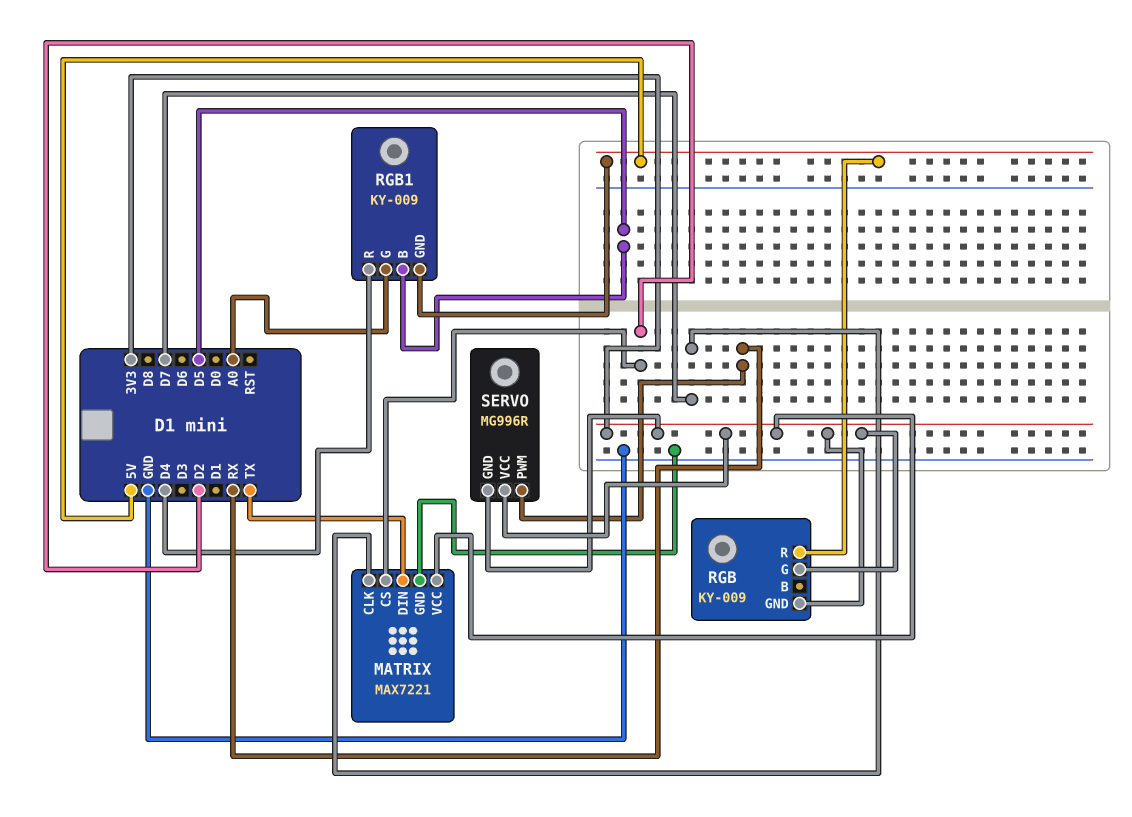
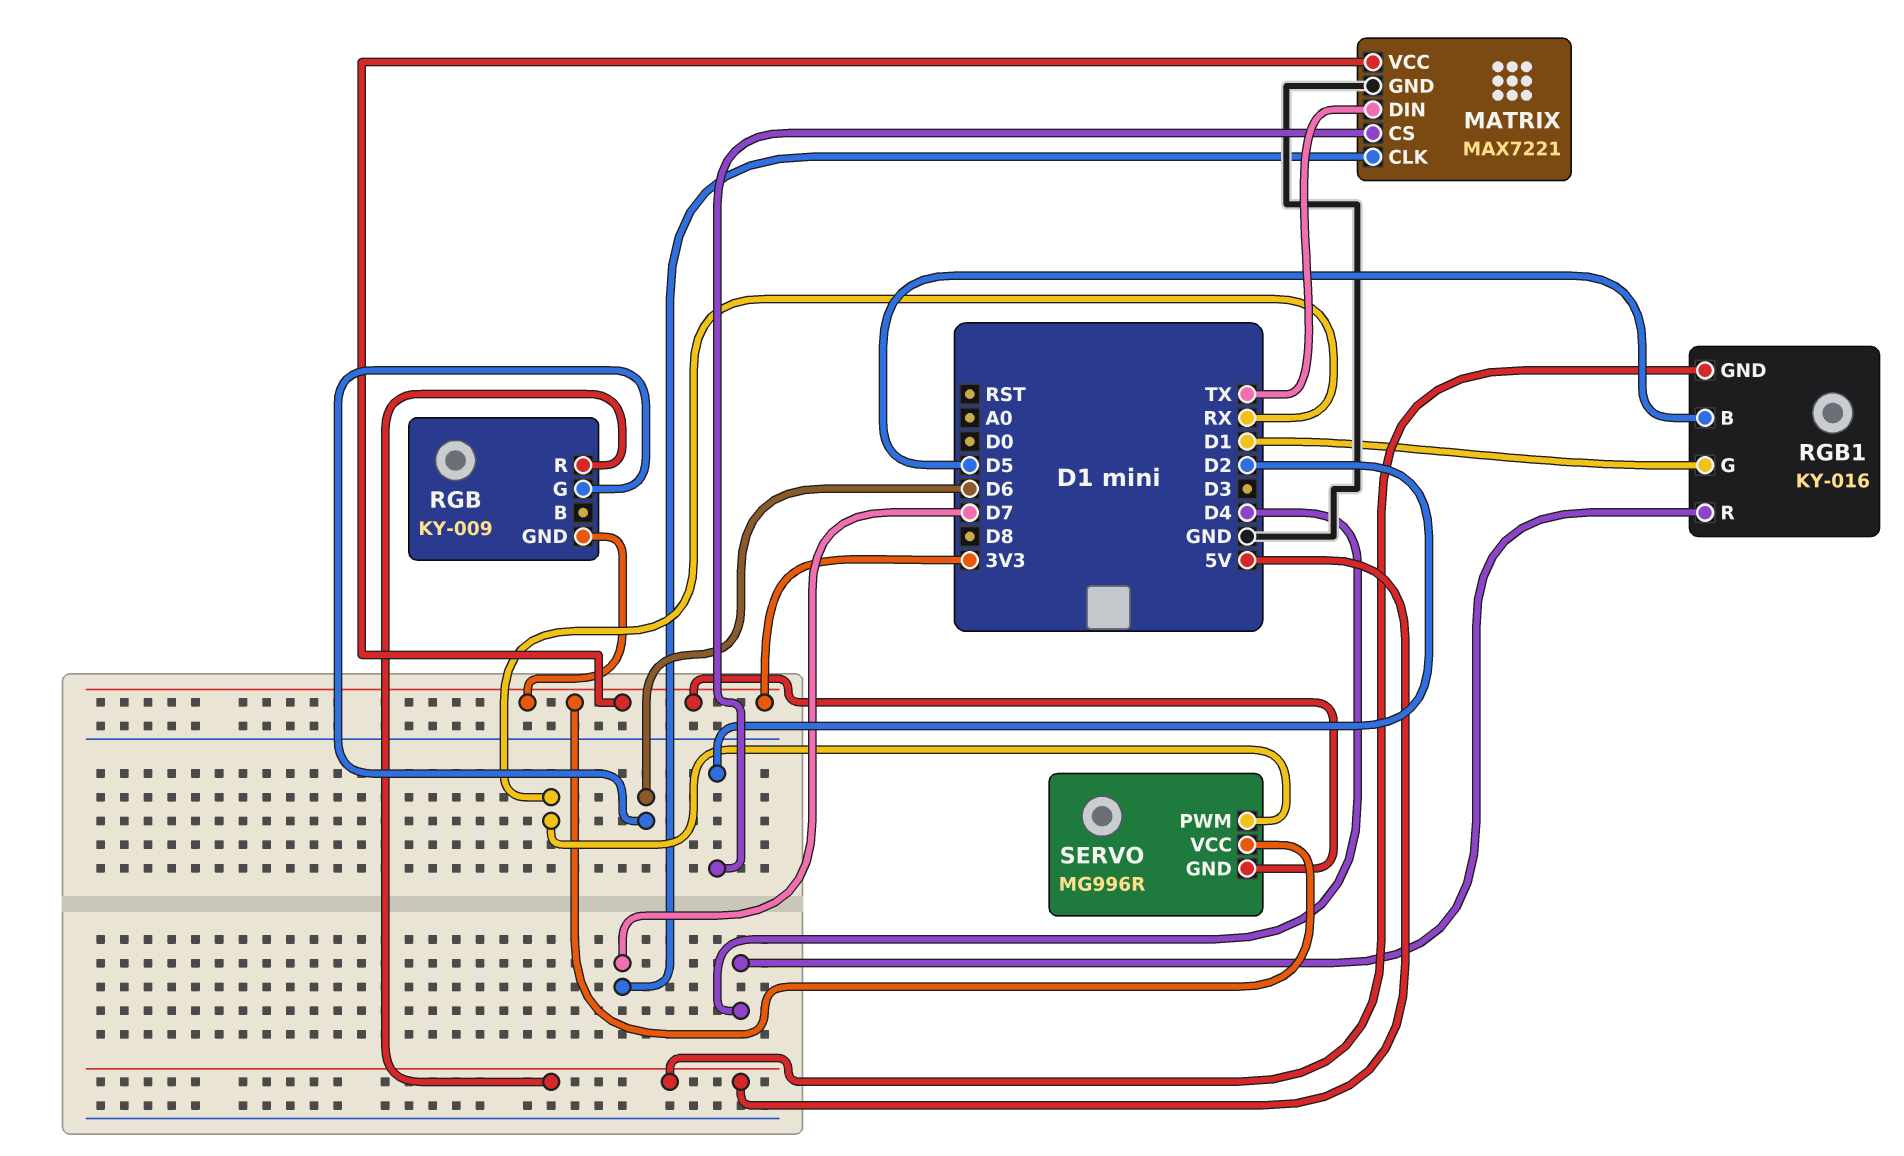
RGB pin G: 3V3 -> D6
RGB1: KY-009 -> KY-016
RGB1 pin G: A0 -> D1

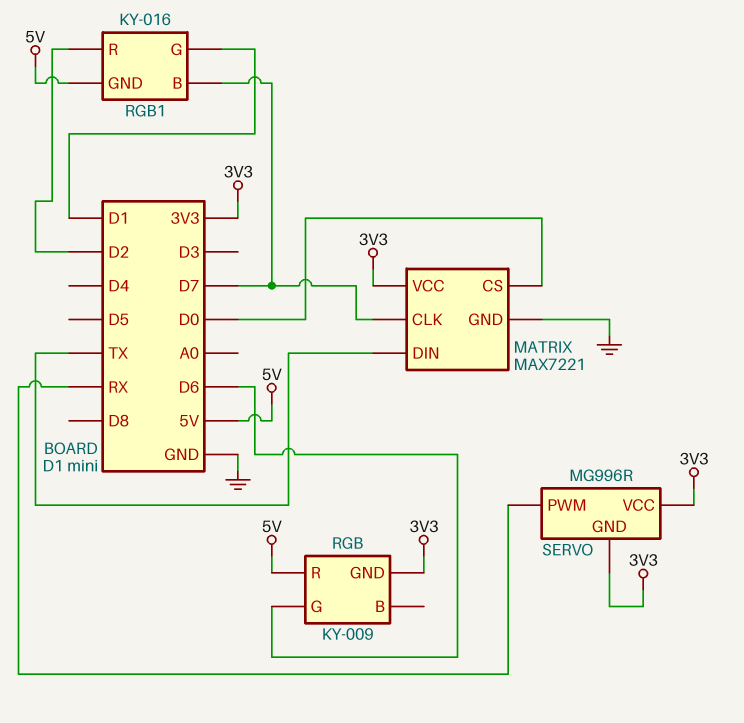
MATRIX pin CS: D2 -> D0
RGB1 pin B: D5 -> D7
RGB1 pin R: D4 -> D2

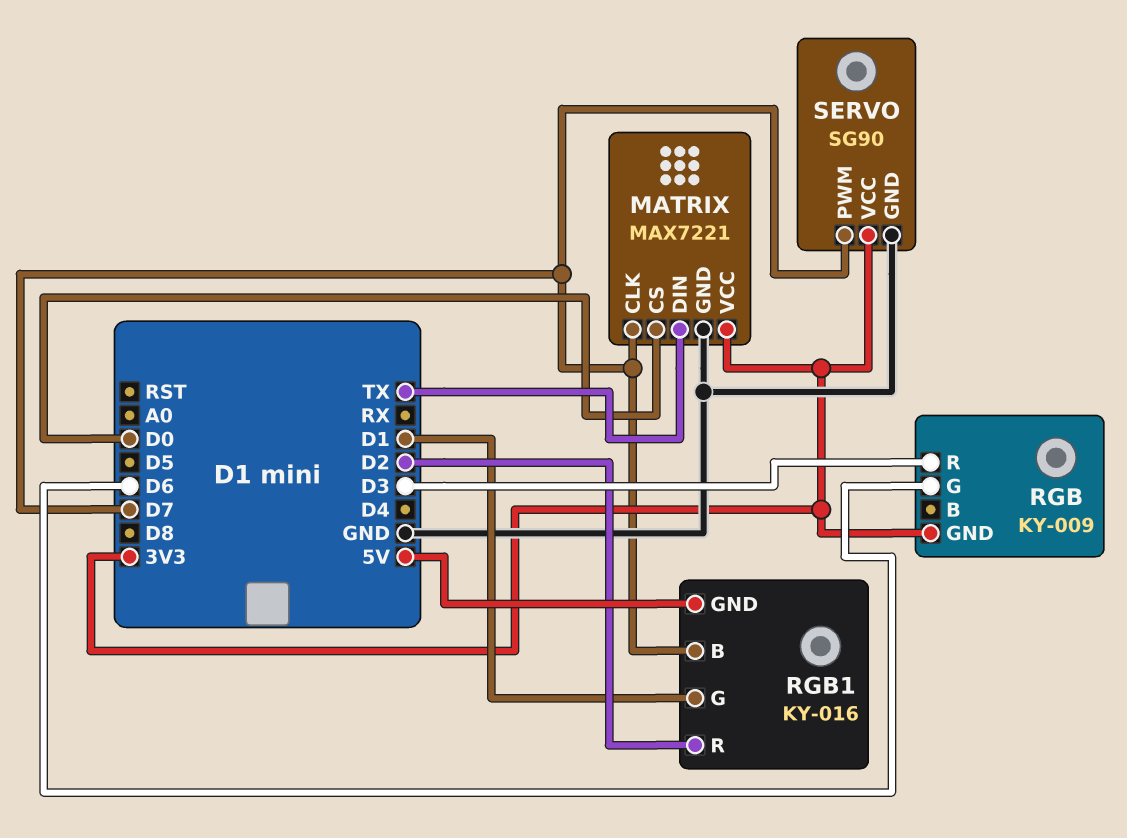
RGB pin R: 5V -> D3
SERVO: MG996R -> SG90
SERVO pin GND: 3V3 -> GND
SERVO pin PWM: RX -> D7

